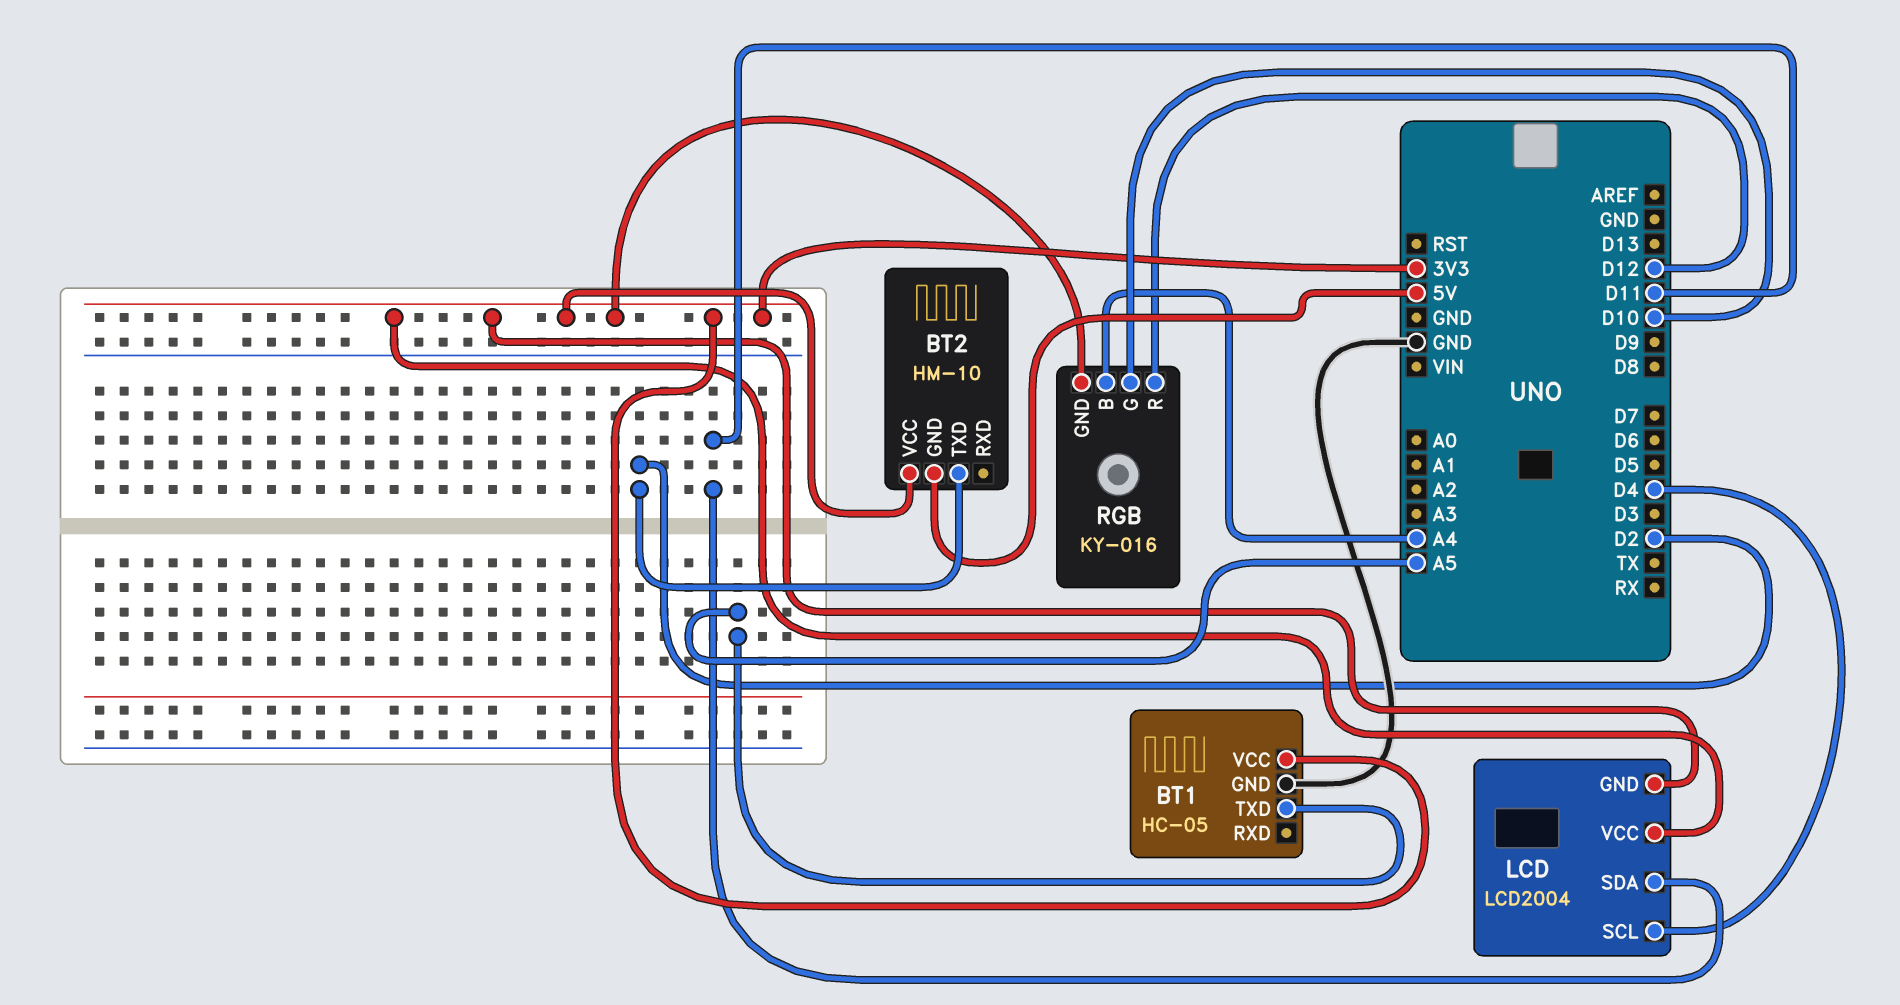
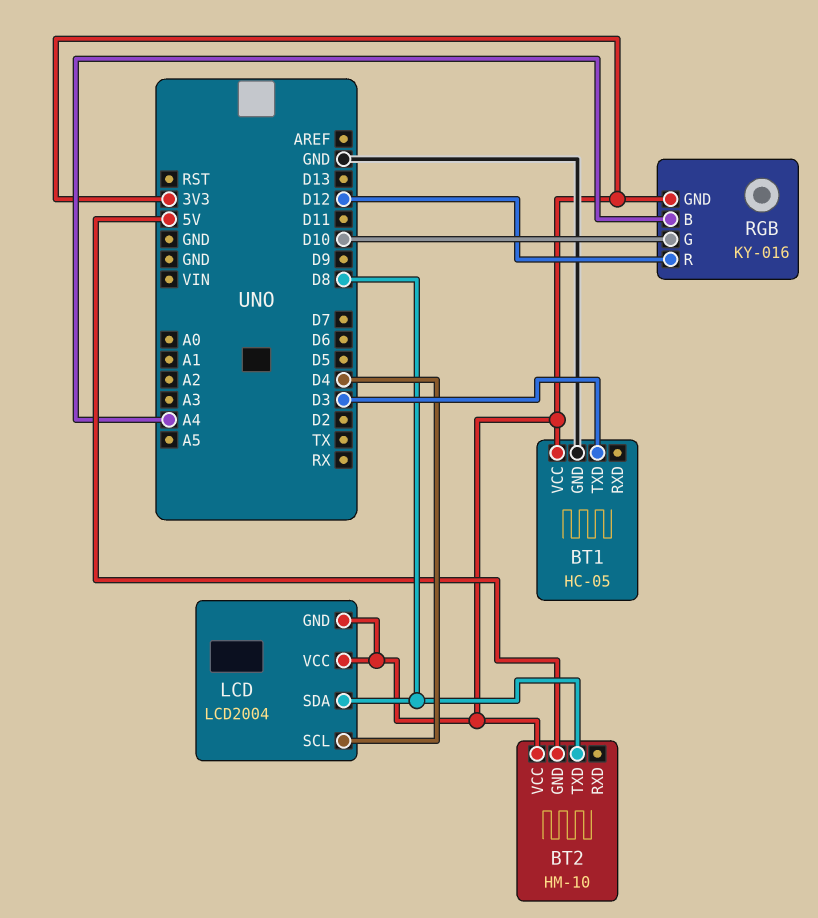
BT1 pin TXD: A5 -> D3
BT2 pin TXD: D2 -> D8
LCD pin SDA: D11 -> D8

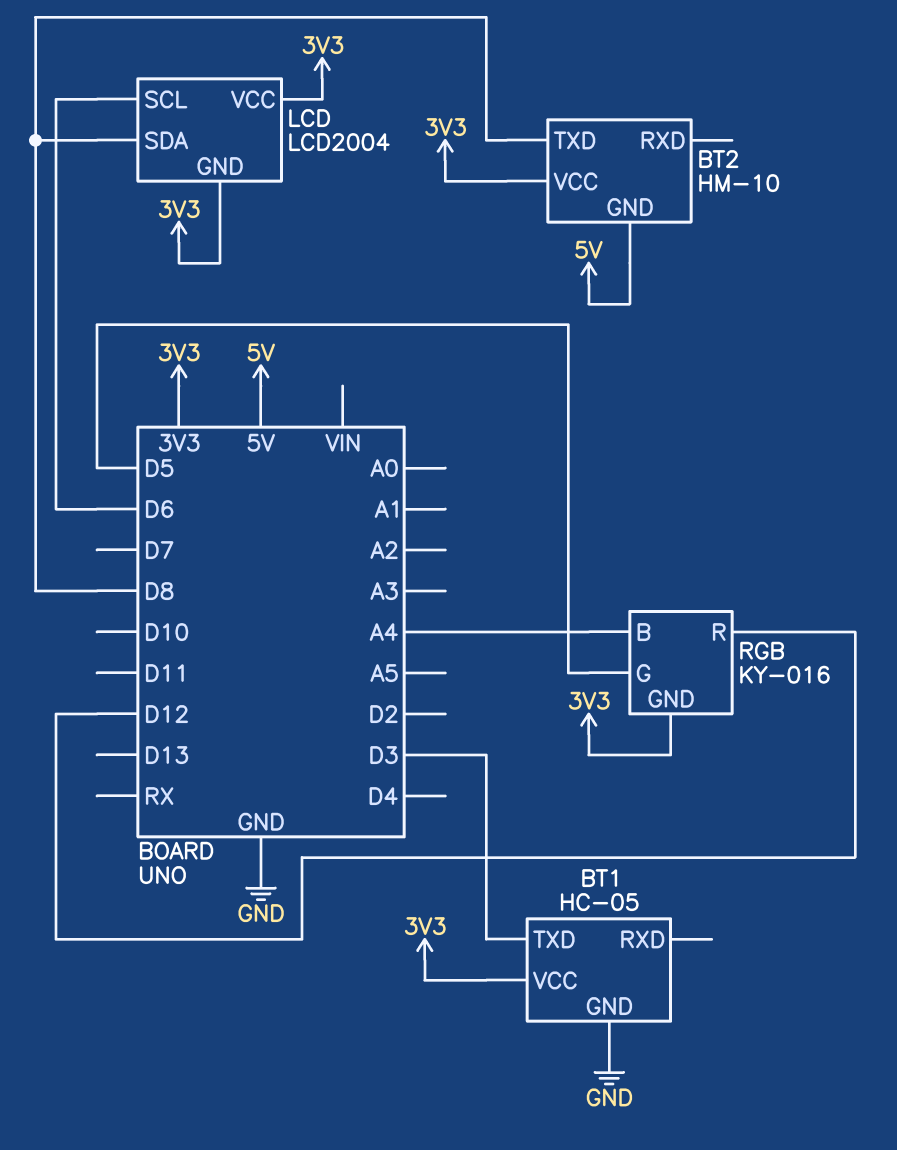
LCD pin SCL: D4 -> D6
RGB pin G: D10 -> D5

